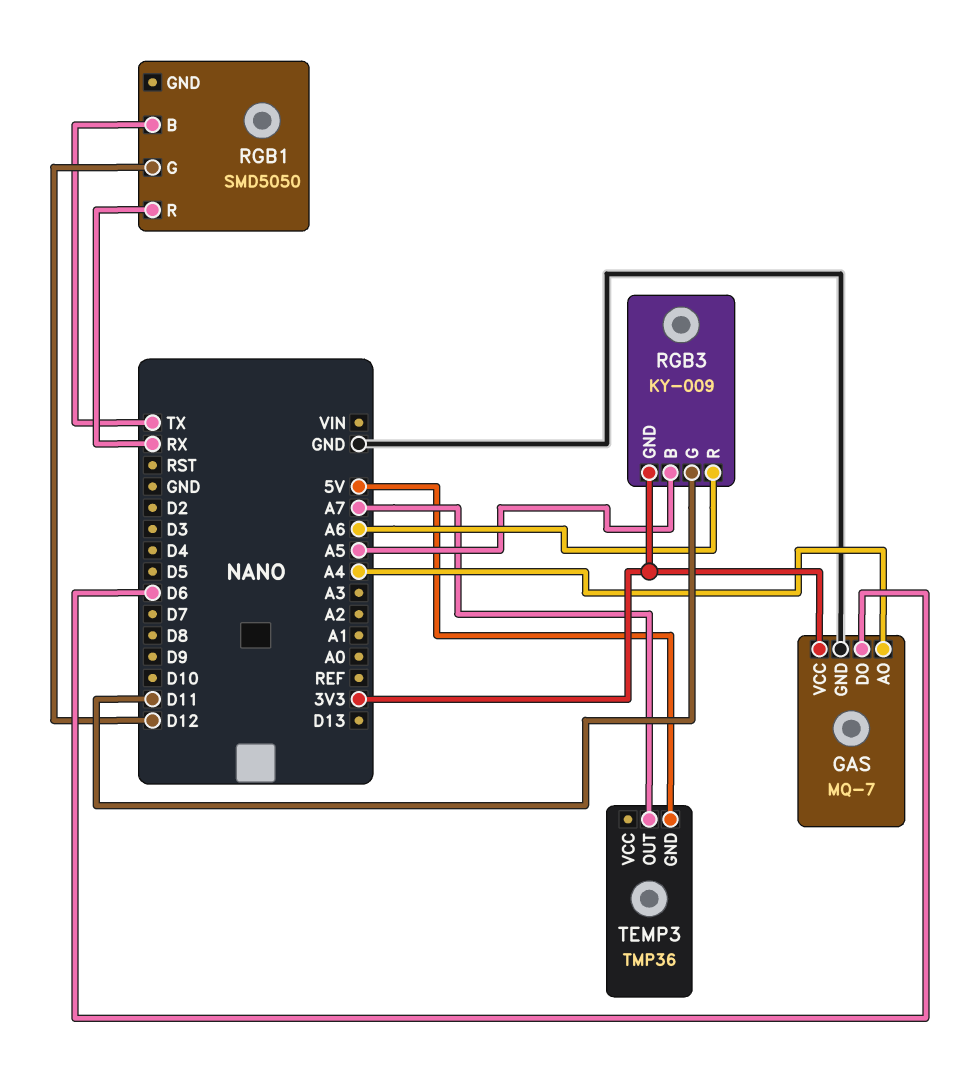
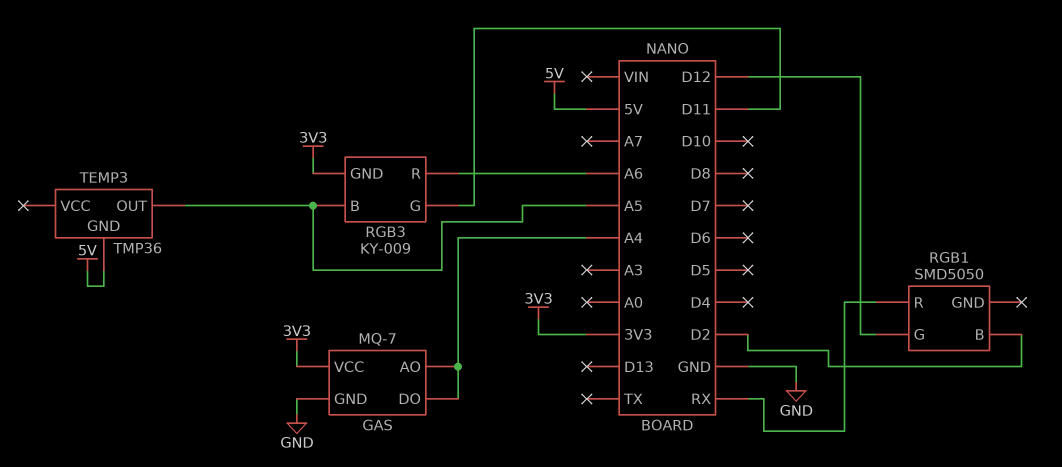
GAS pin DO: D6 -> A4
RGB1 pin B: TX -> D2
TEMP3 pin OUT: A7 -> A5

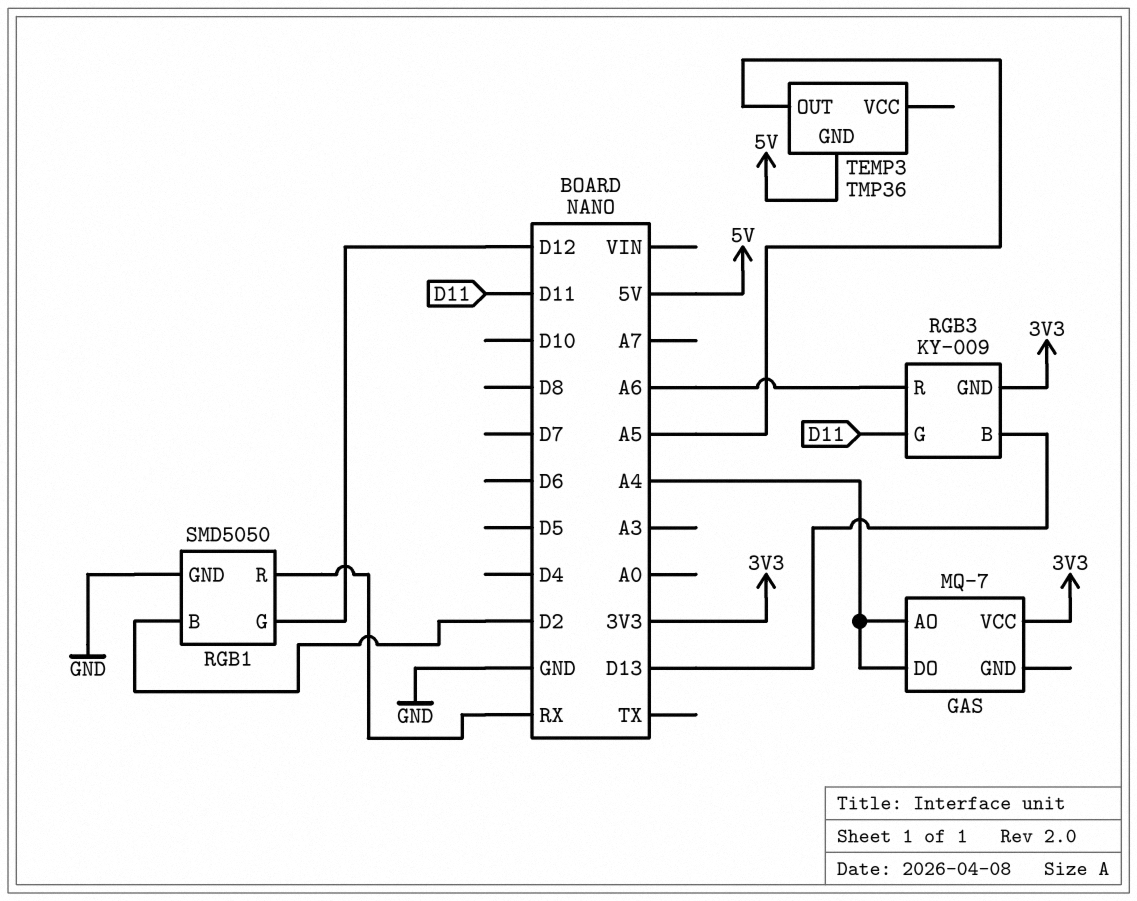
GAS pin GND: GND -> none
RGB1 pin GND: none -> GND
RGB3 pin B: A5 -> D13

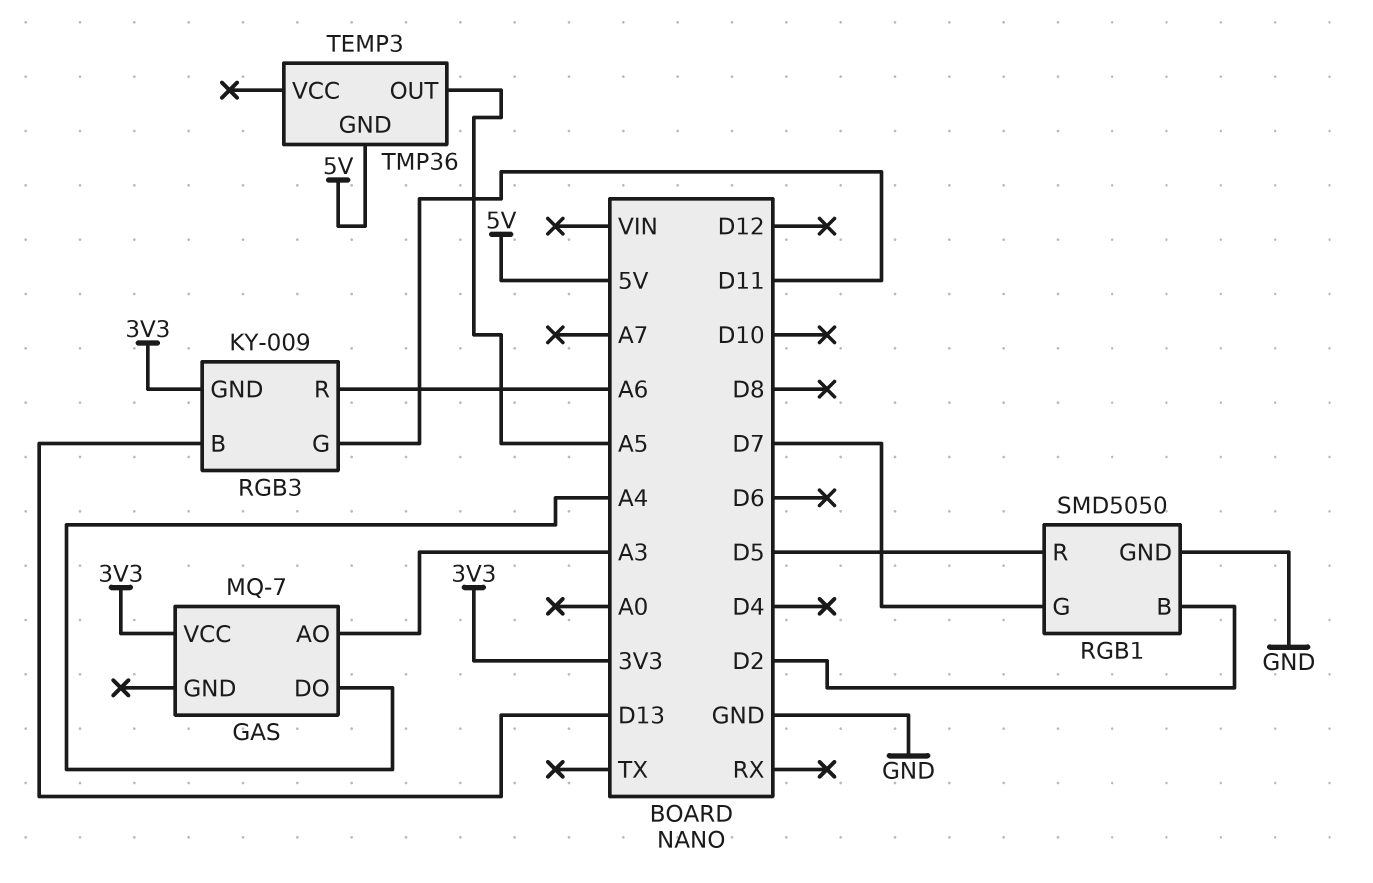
GAS pin AO: A4 -> A3
RGB1 pin G: D12 -> D7
RGB1 pin R: RX -> D5

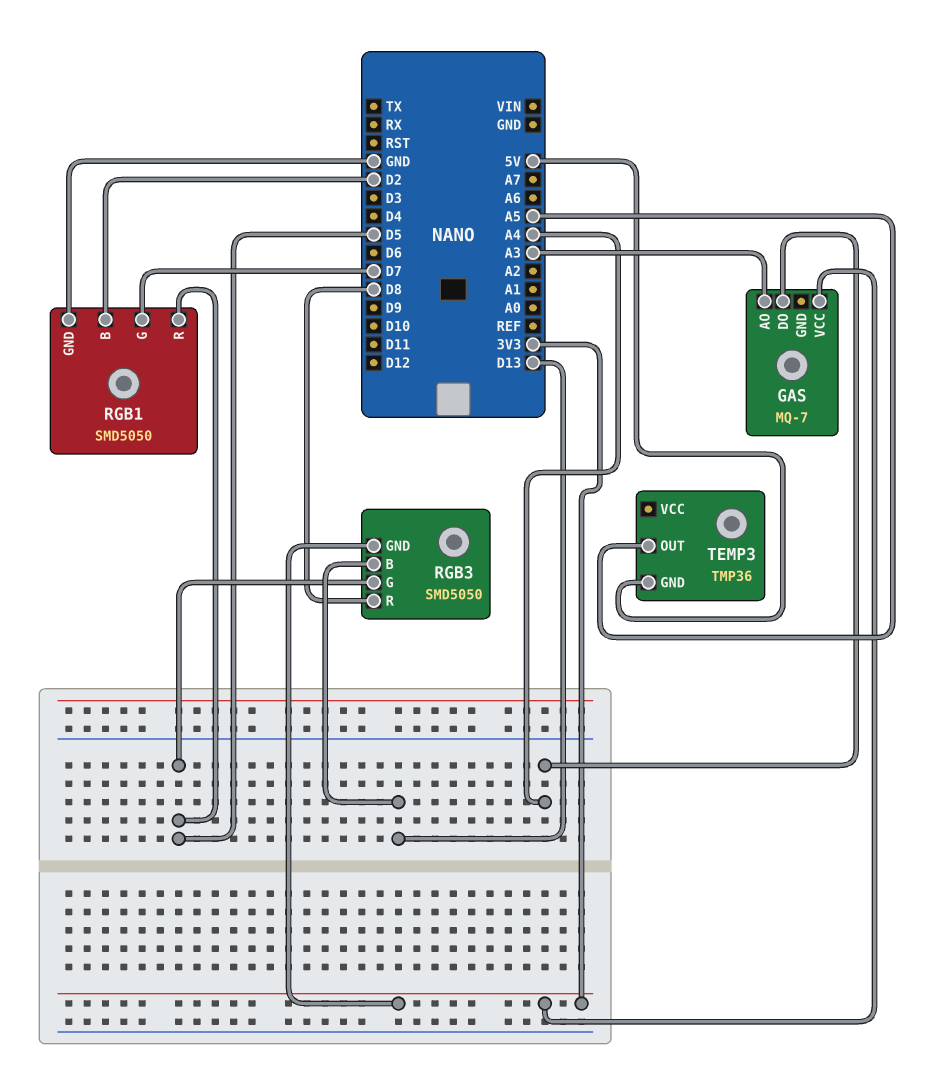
RGB3: KY-009 -> SMD5050
RGB3 pin G: D11 -> D5
RGB3 pin R: A6 -> D8

